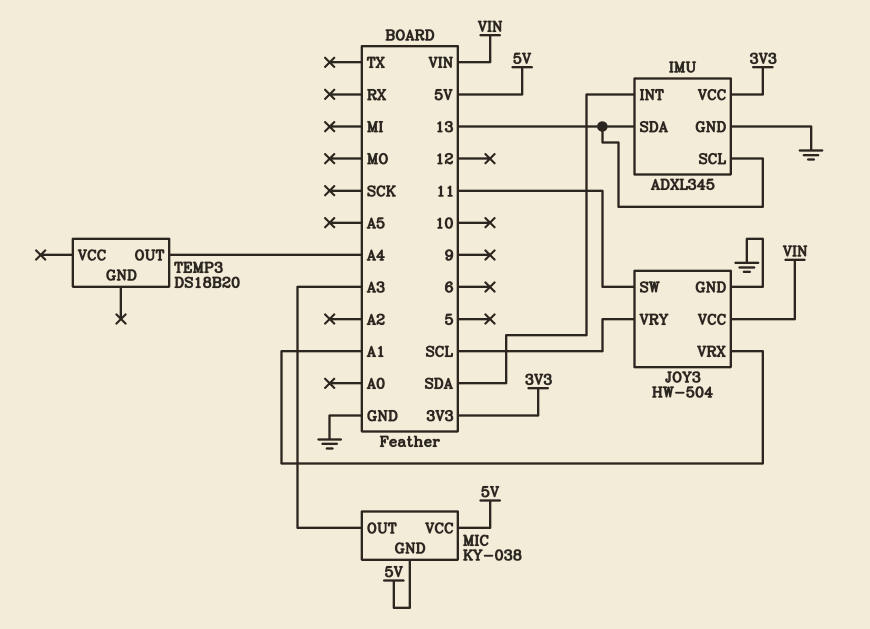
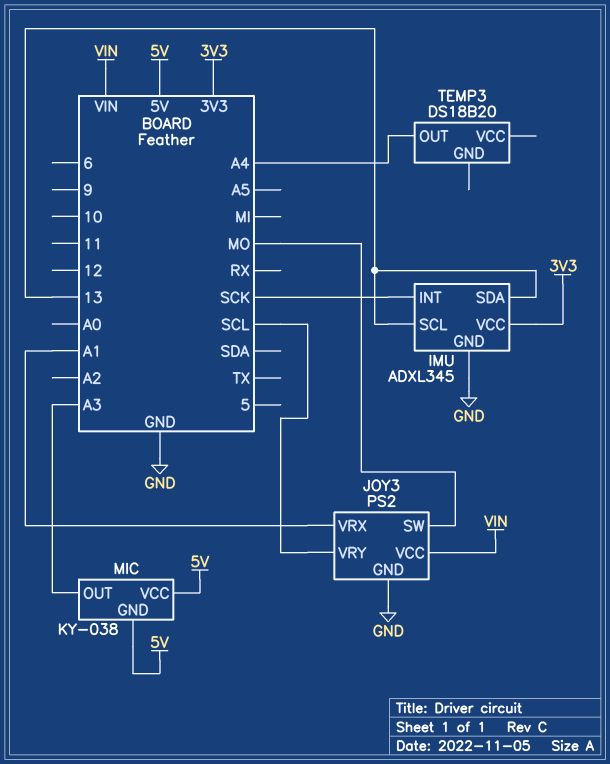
IMU pin INT: SDA -> SCK
JOY3: HW-504 -> PS2
JOY3 pin SW: 11 -> MO

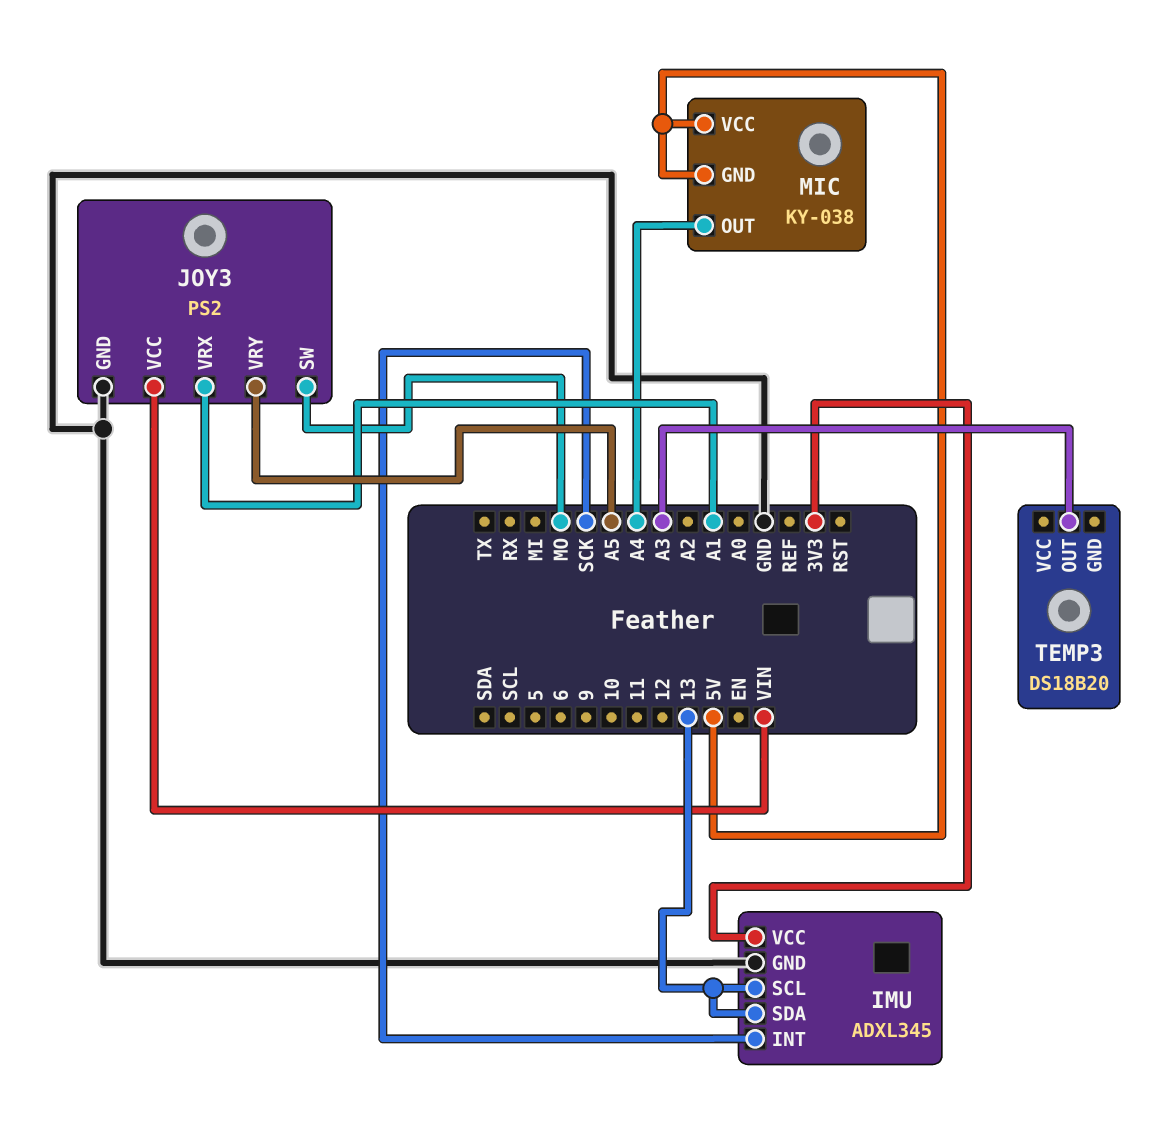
JOY3 pin VRY: SCL -> A5
MIC pin OUT: A3 -> A4
TEMP3 pin OUT: A4 -> A3

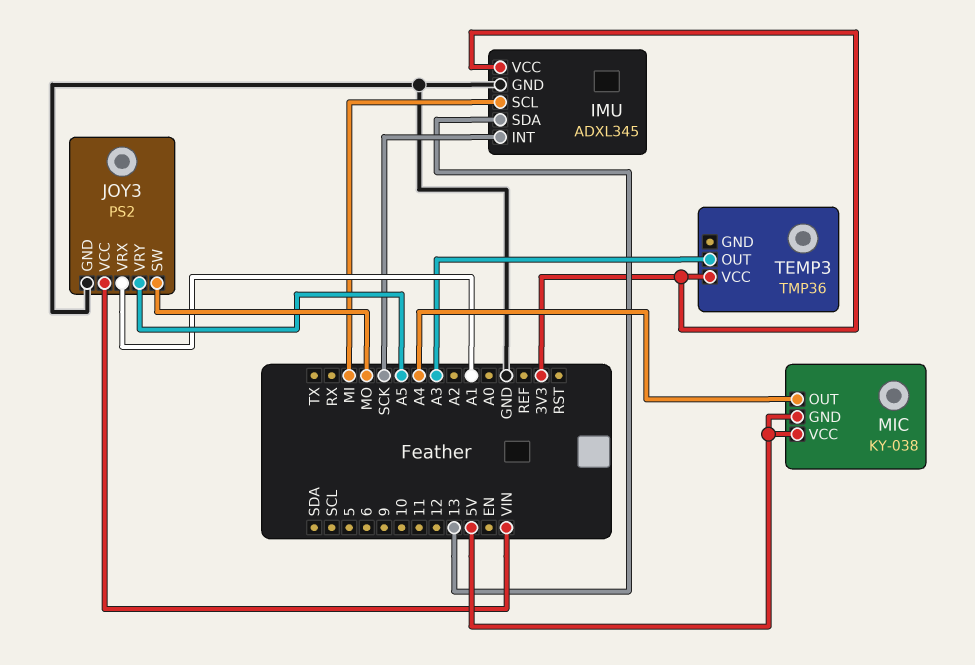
IMU pin SCL: 13 -> MI
TEMP3: DS18B20 -> TMP36
TEMP3 pin VCC: none -> 3V3

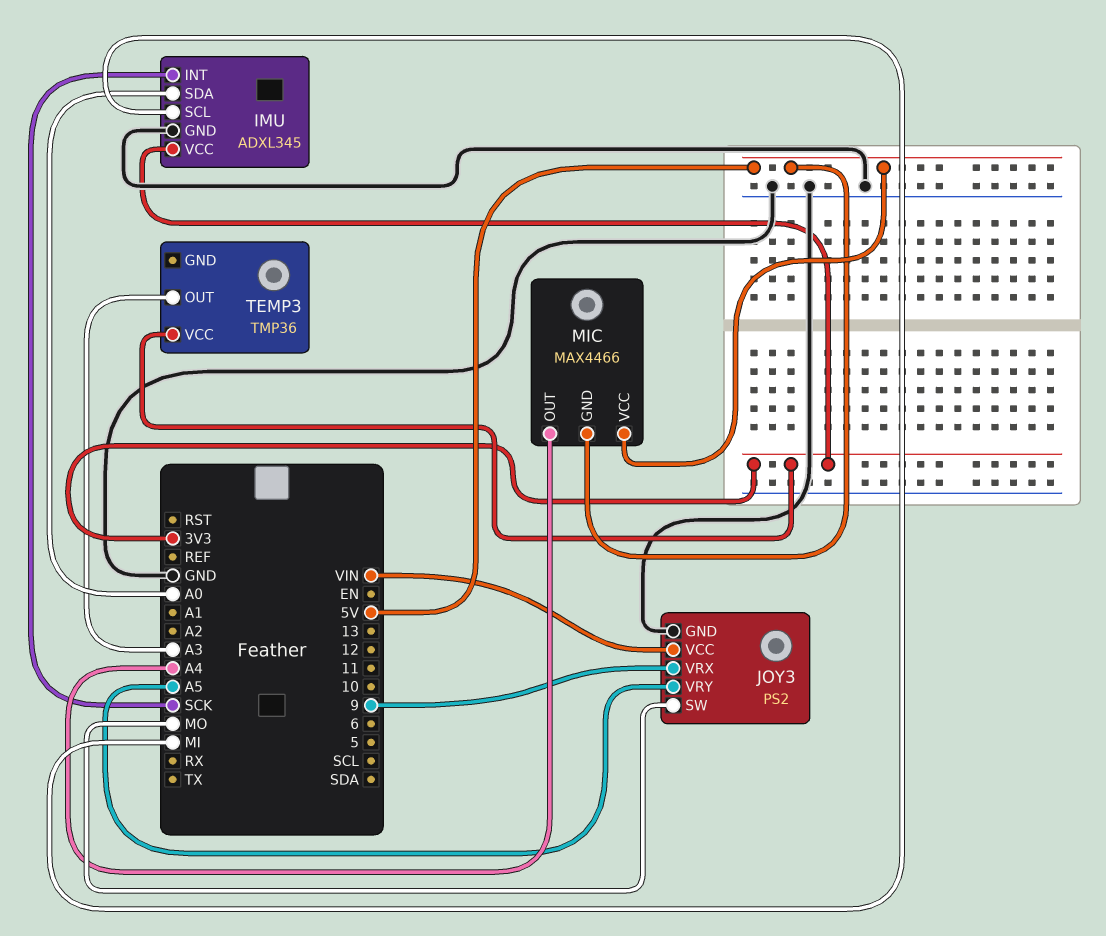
IMU pin SDA: 13 -> A0
JOY3 pin VRX: A1 -> 9
MIC: KY-038 -> MAX4466

